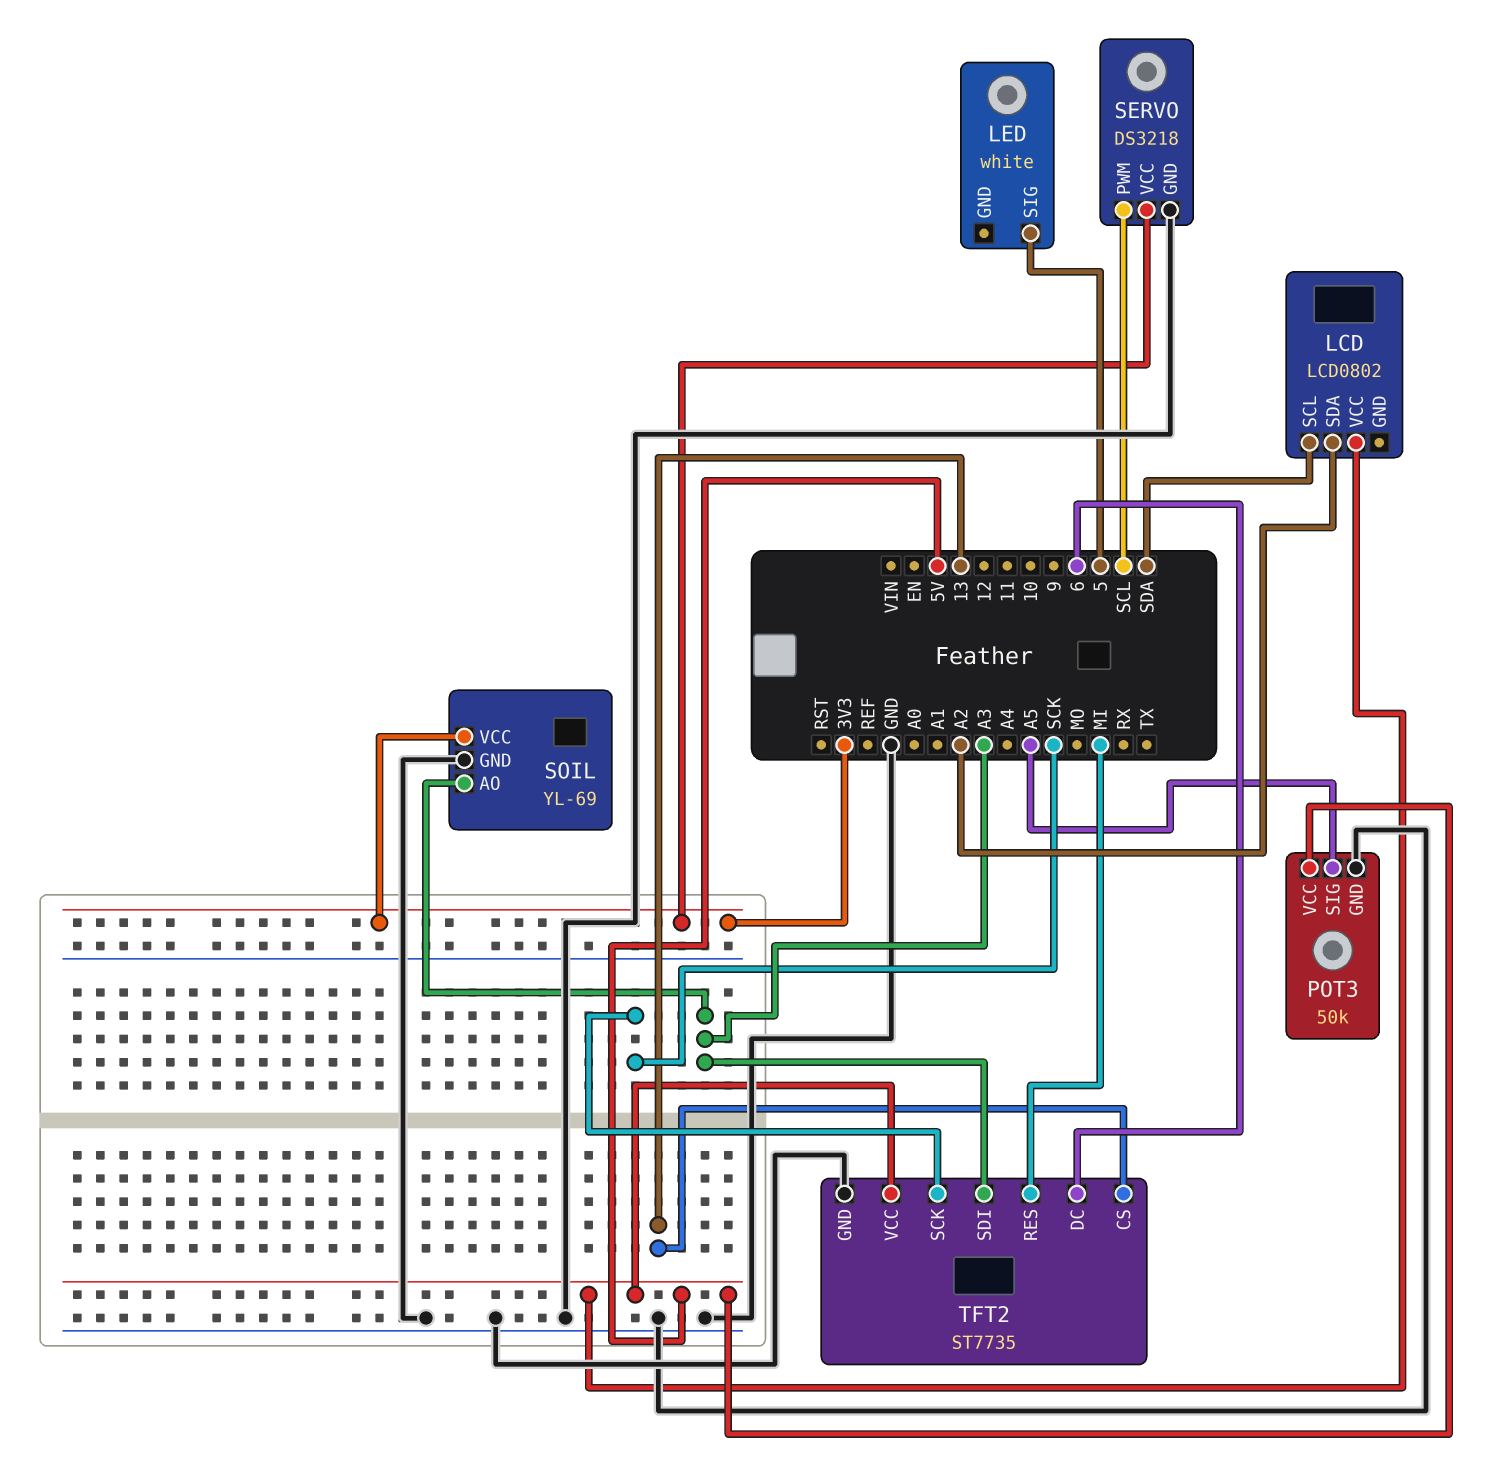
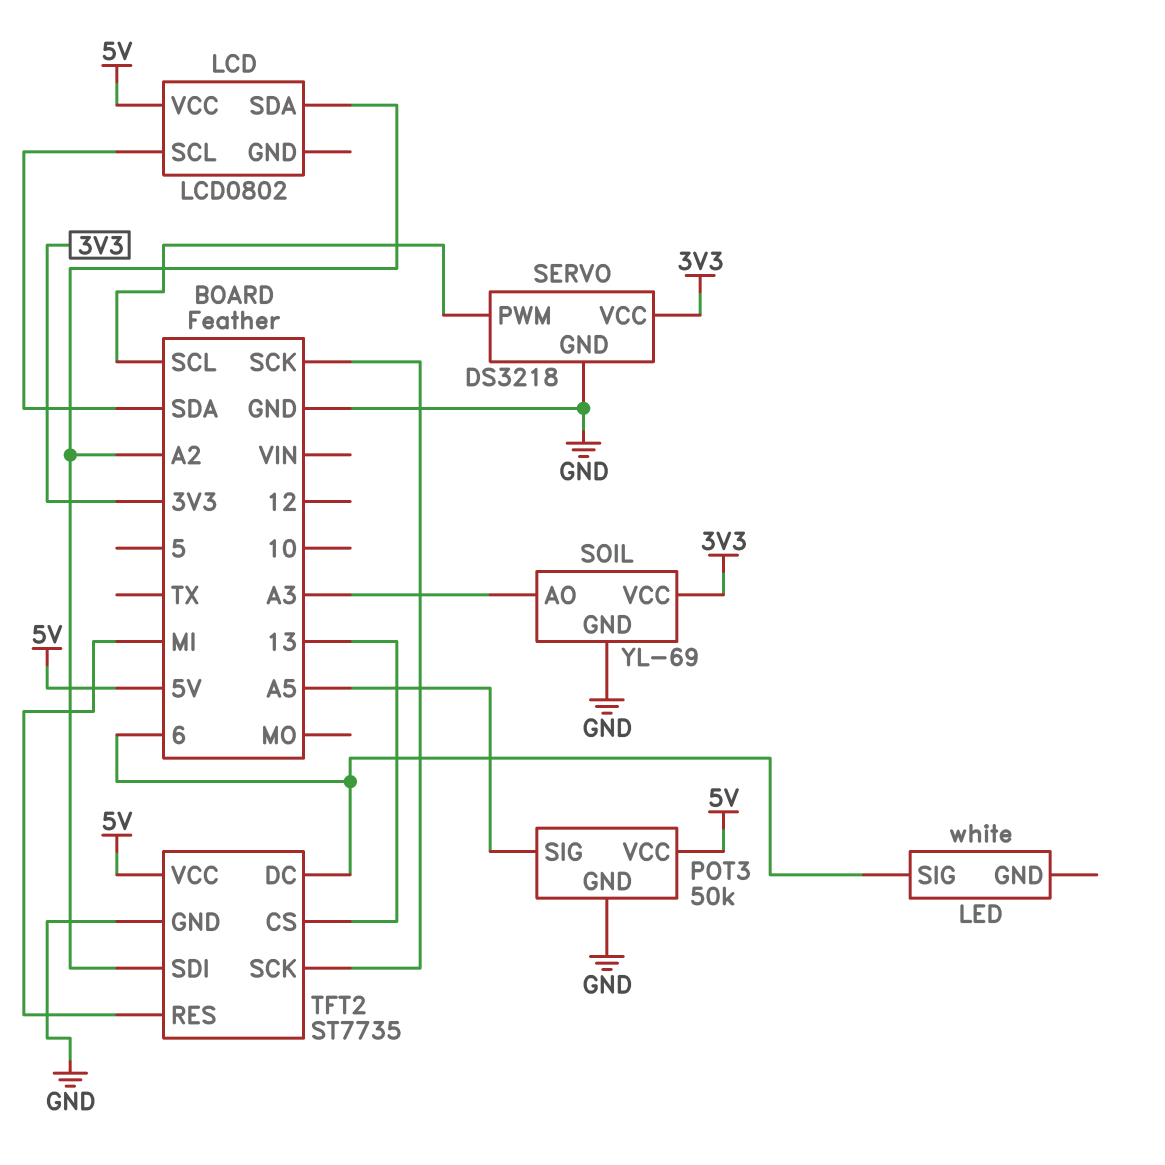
LED pin SIG: 5 -> 6
TFT2 pin SDI: A3 -> A2

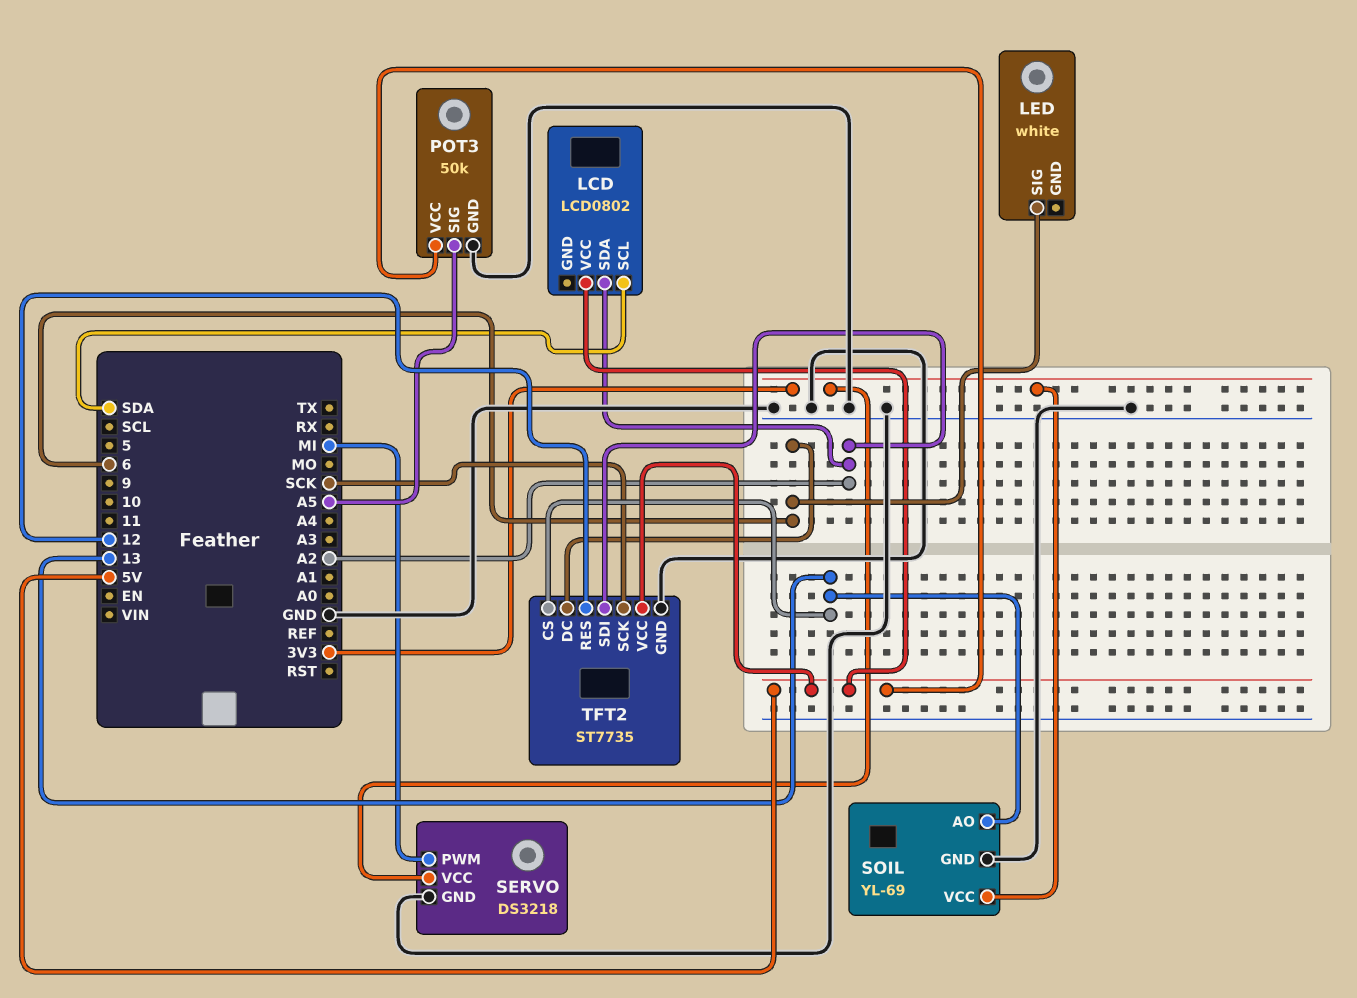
SERVO pin PWM: SCL -> MI
SOIL pin AO: A3 -> 13
TFT2 pin RES: MI -> 12

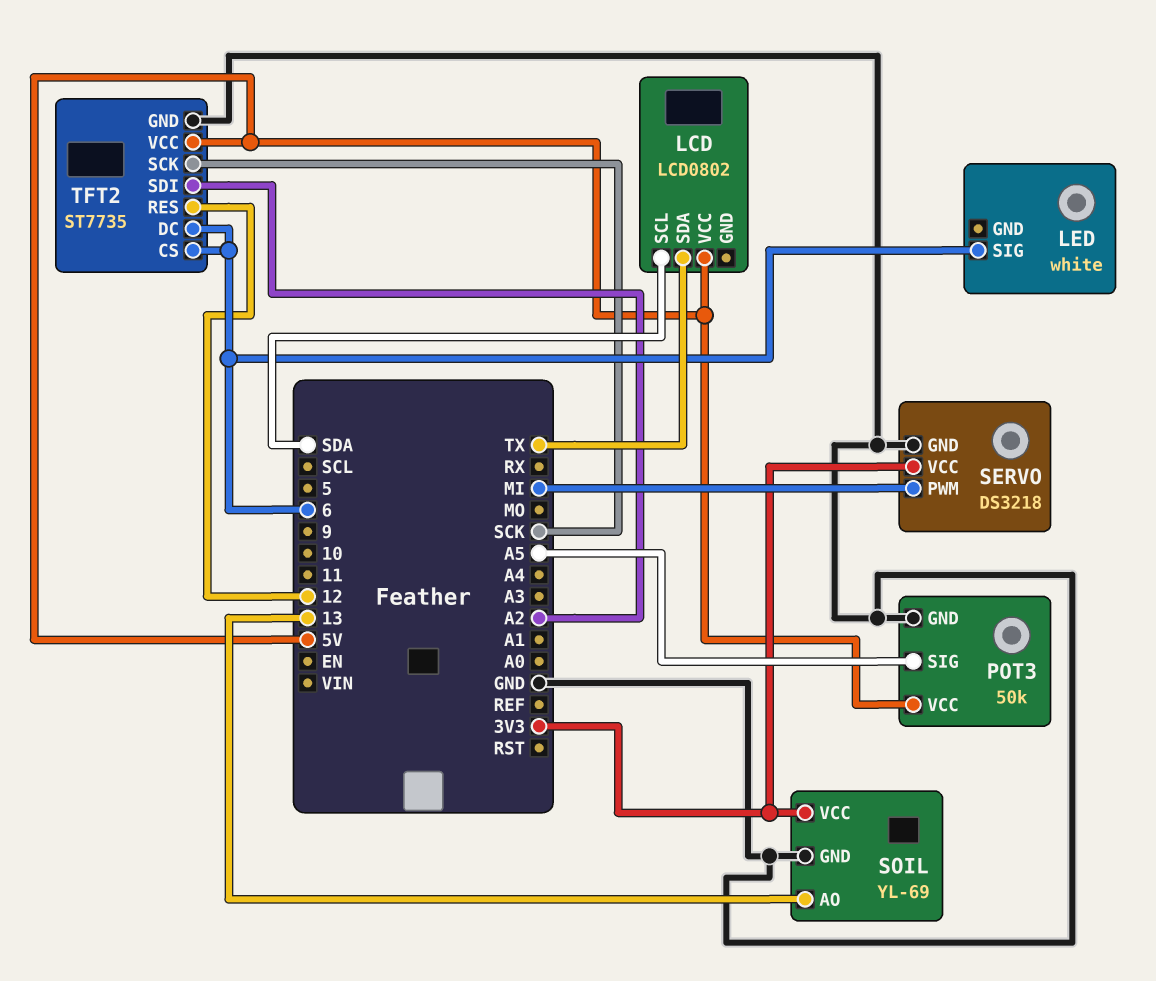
LCD pin SDA: A2 -> TX
TFT2 pin CS: 13 -> 6

